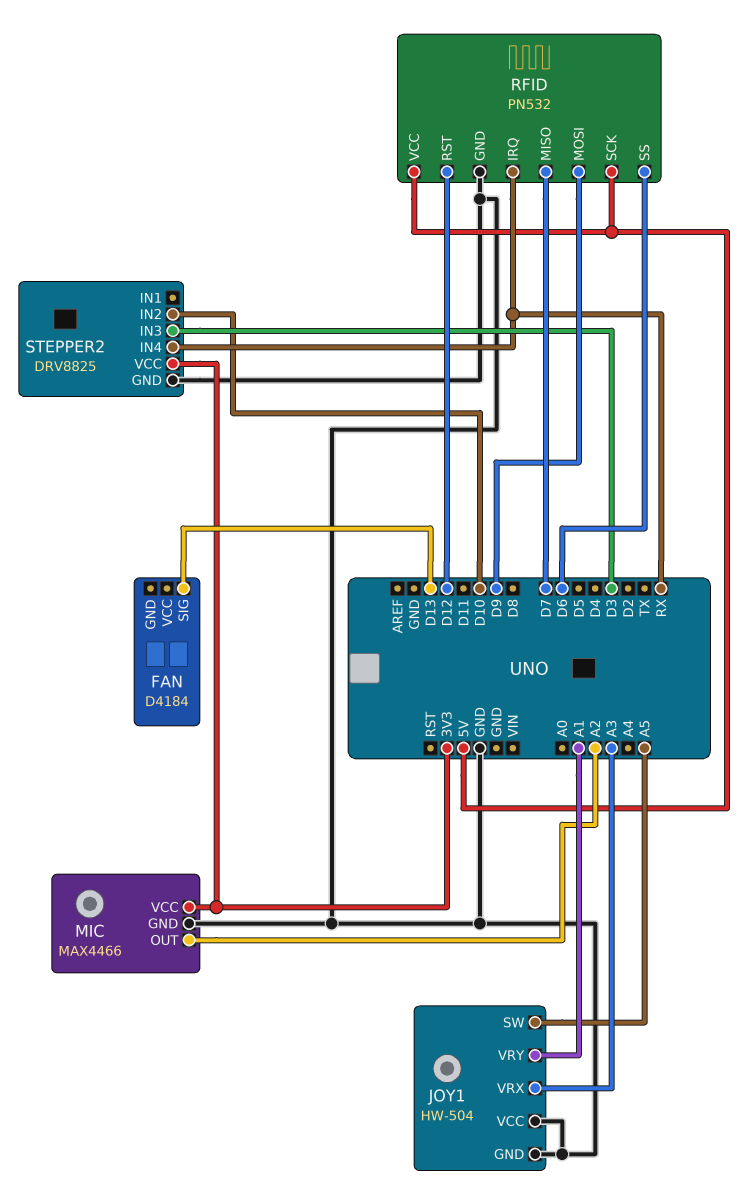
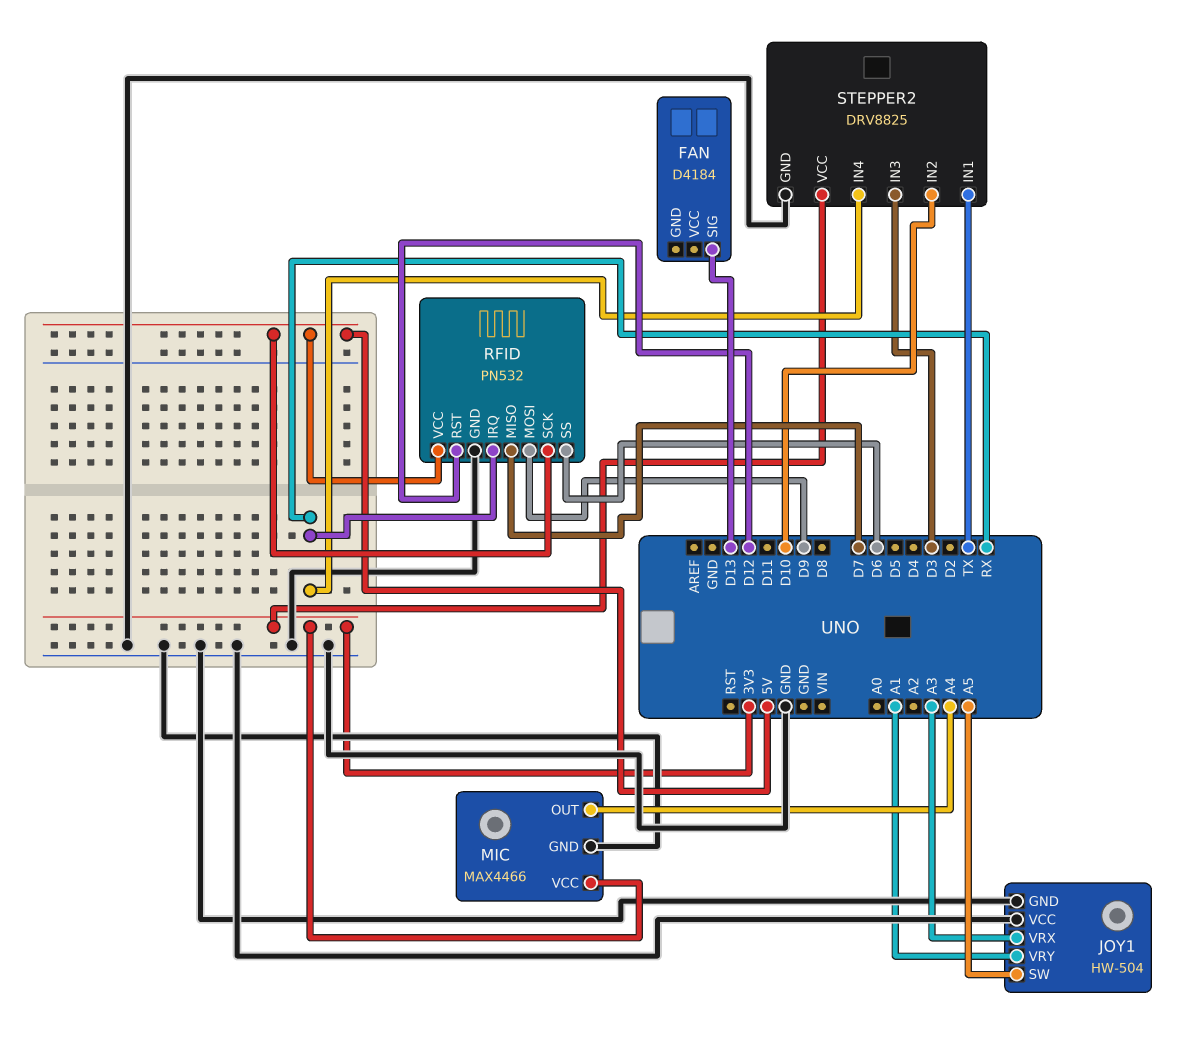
MIC pin OUT: A2 -> A4
STEPPER2 pin IN1: none -> TX

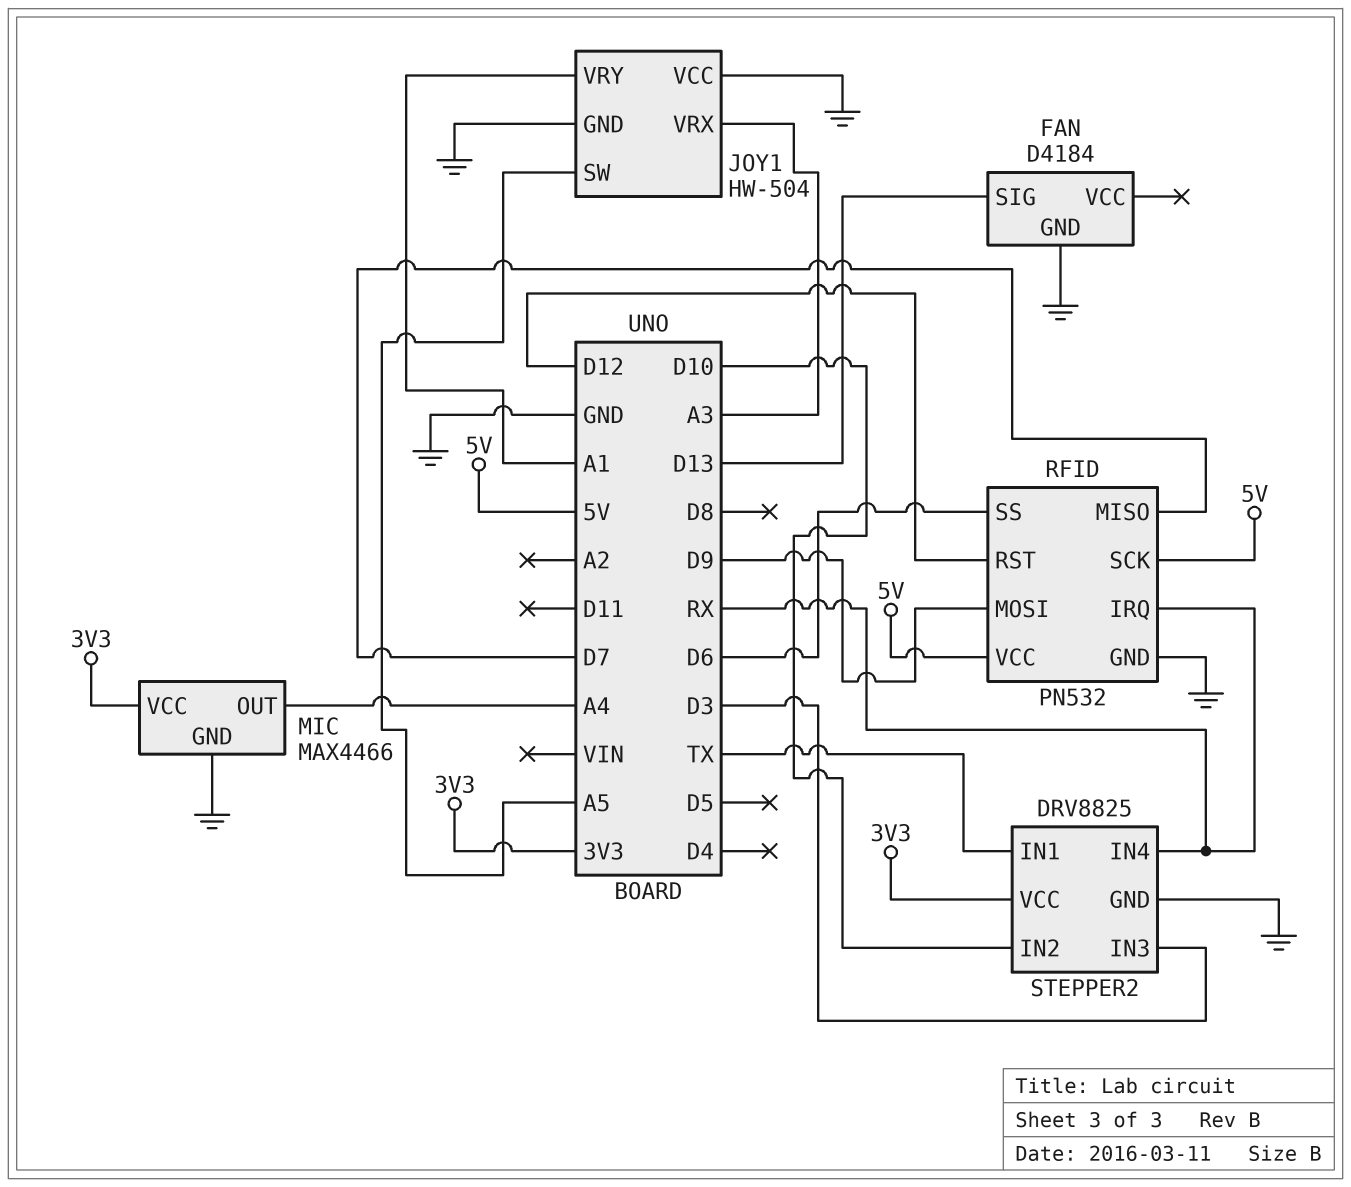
FAN pin GND: none -> GND

